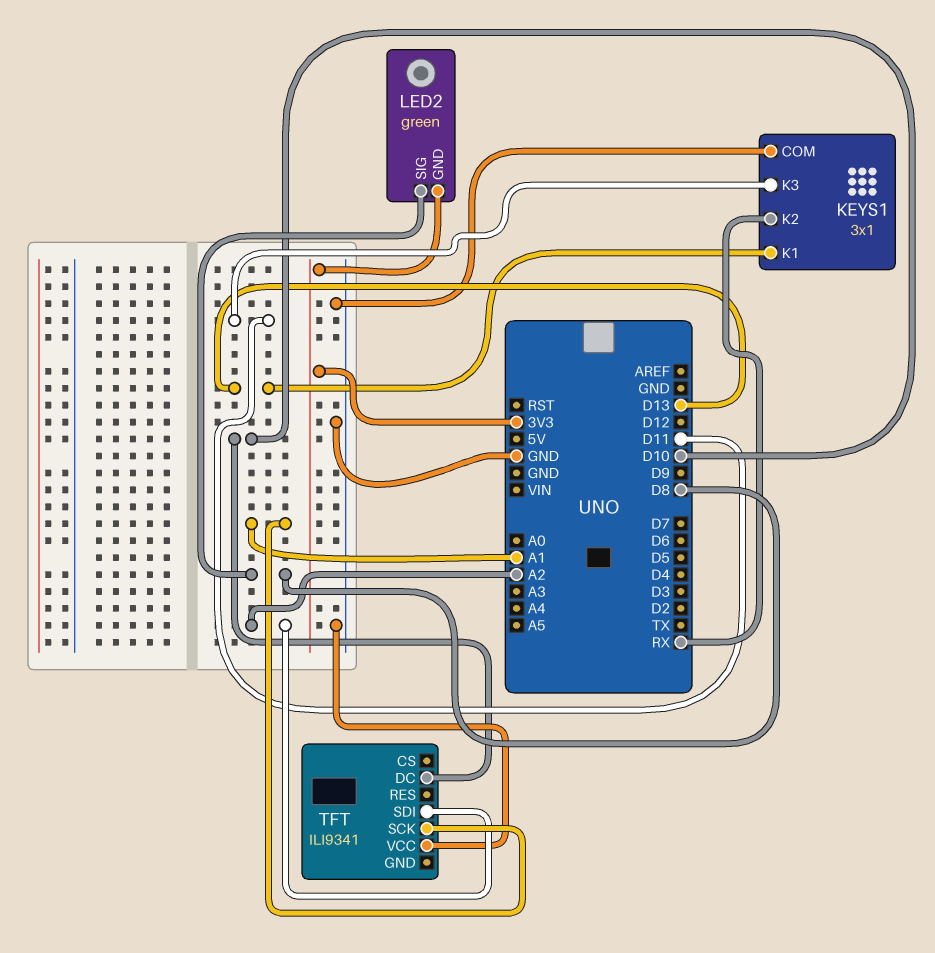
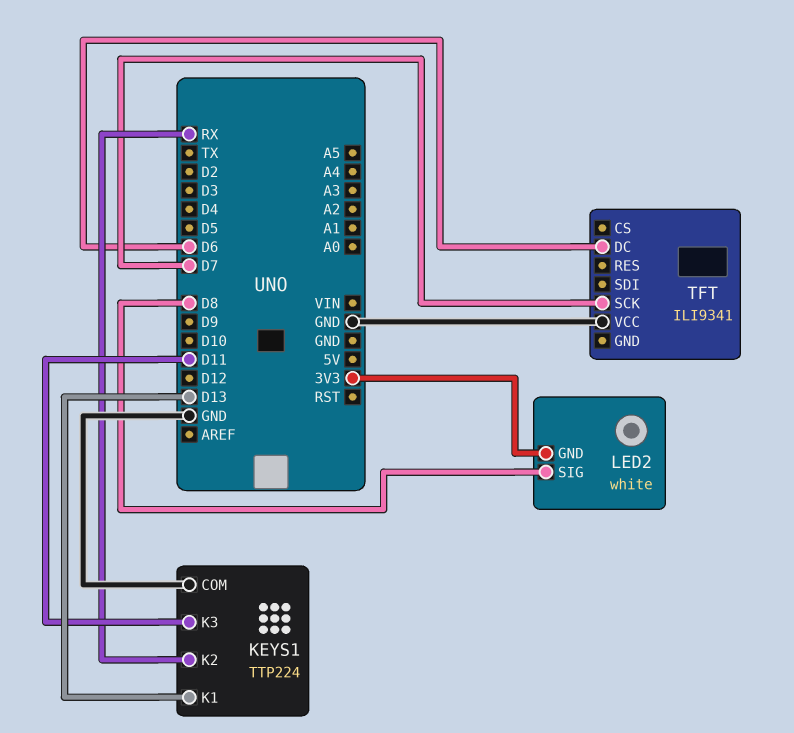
KEYS1: 3x1 -> TTP224
LED2: green -> white
TFT pin DC: D10 -> D6
TFT pin SCK: A1 -> D7
TFT pin SDI: A2 -> none

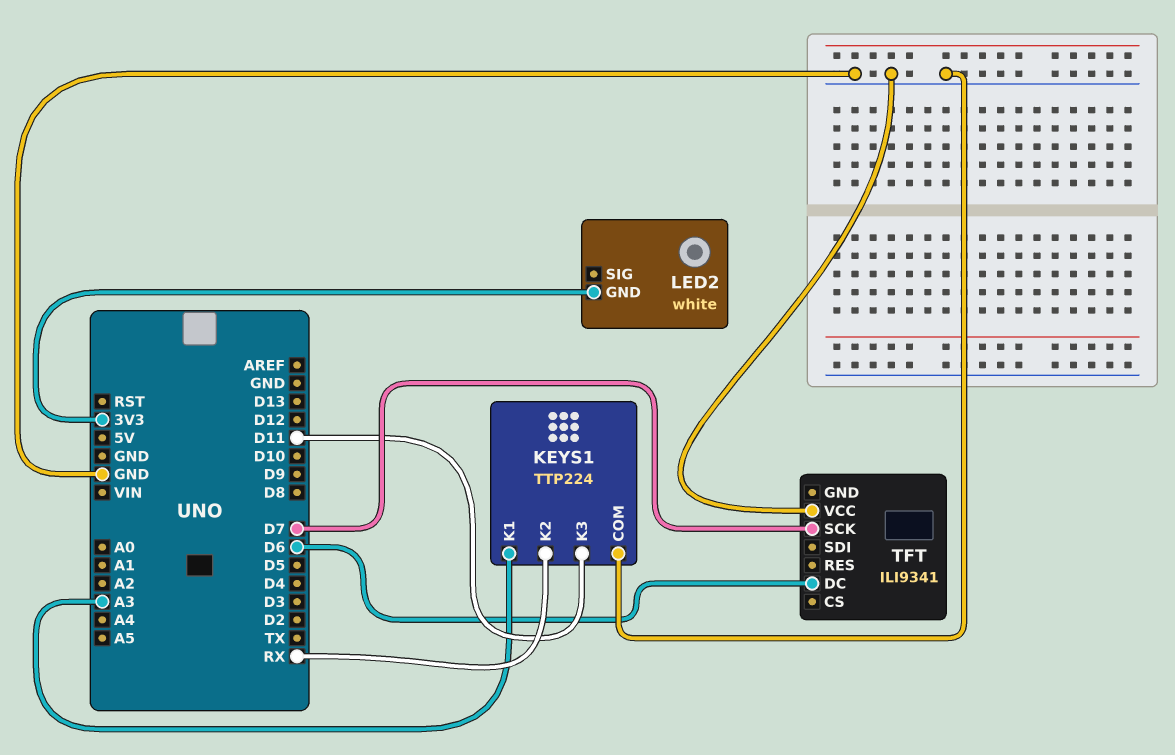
KEYS1 pin K1: D13 -> A3
LED2 pin SIG: D8 -> none

